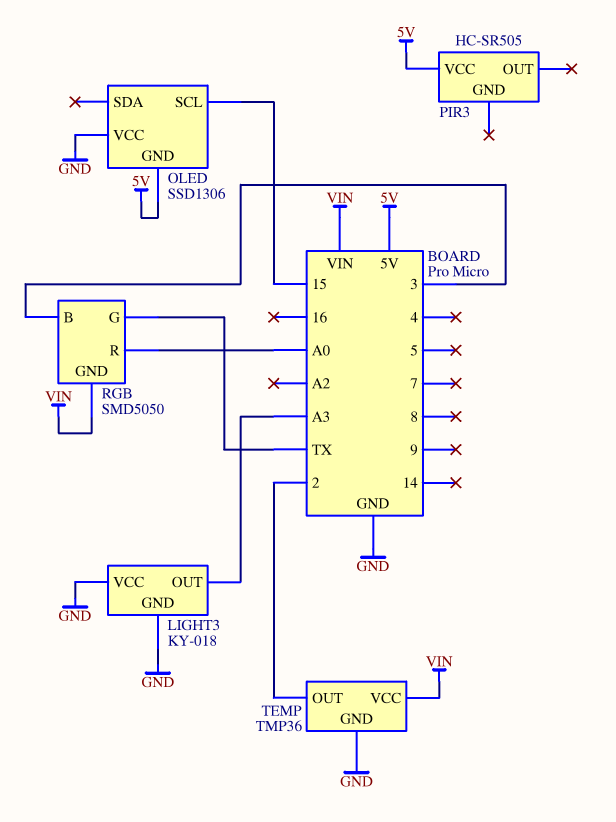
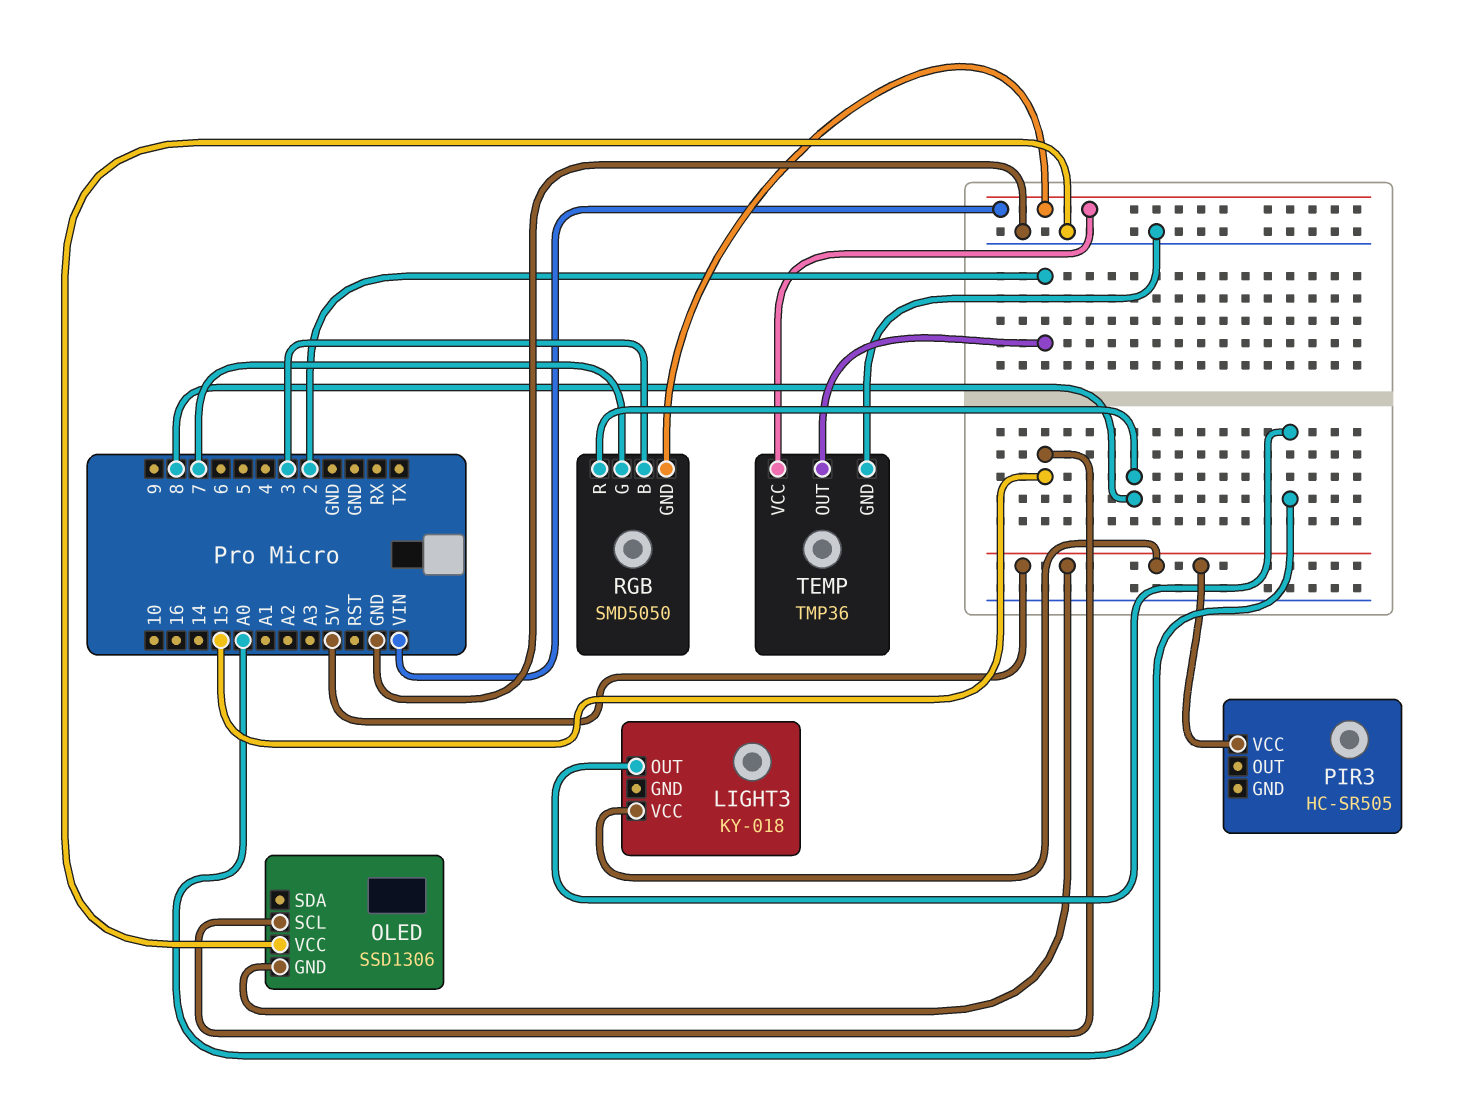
LIGHT3 pin GND: GND -> none
LIGHT3 pin OUT: A3 -> A0
LIGHT3 pin VCC: GND -> 5V
RGB pin G: TX -> 7
RGB pin R: A0 -> 8

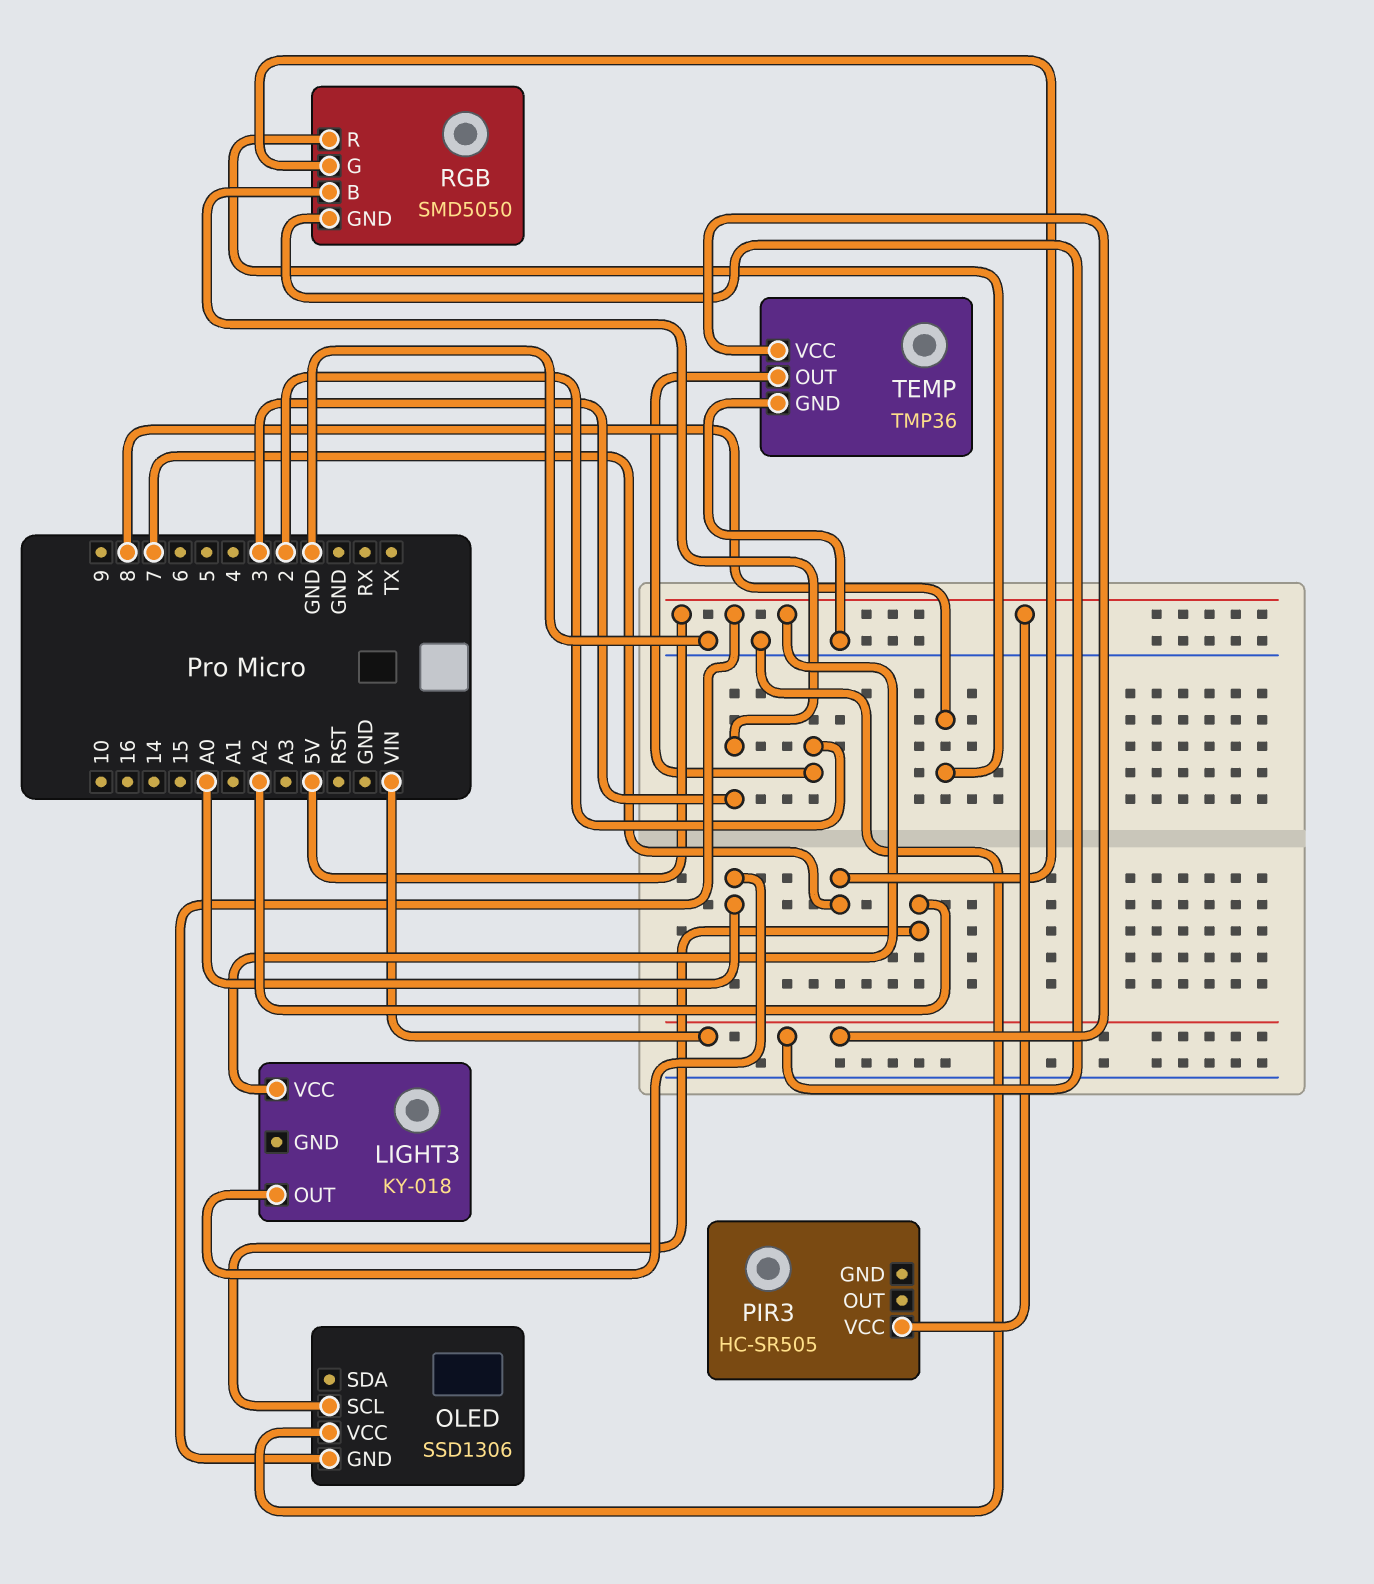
OLED pin SCL: 15 -> A2

